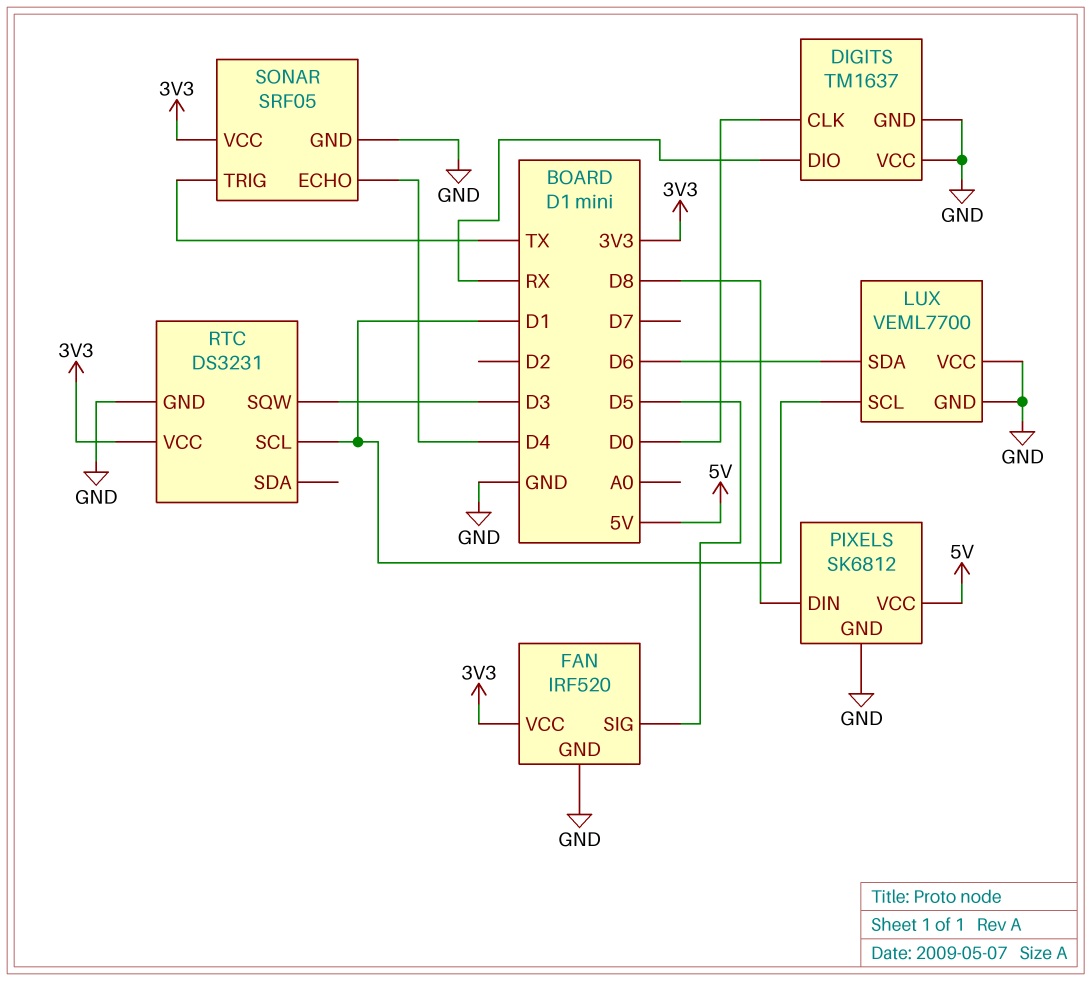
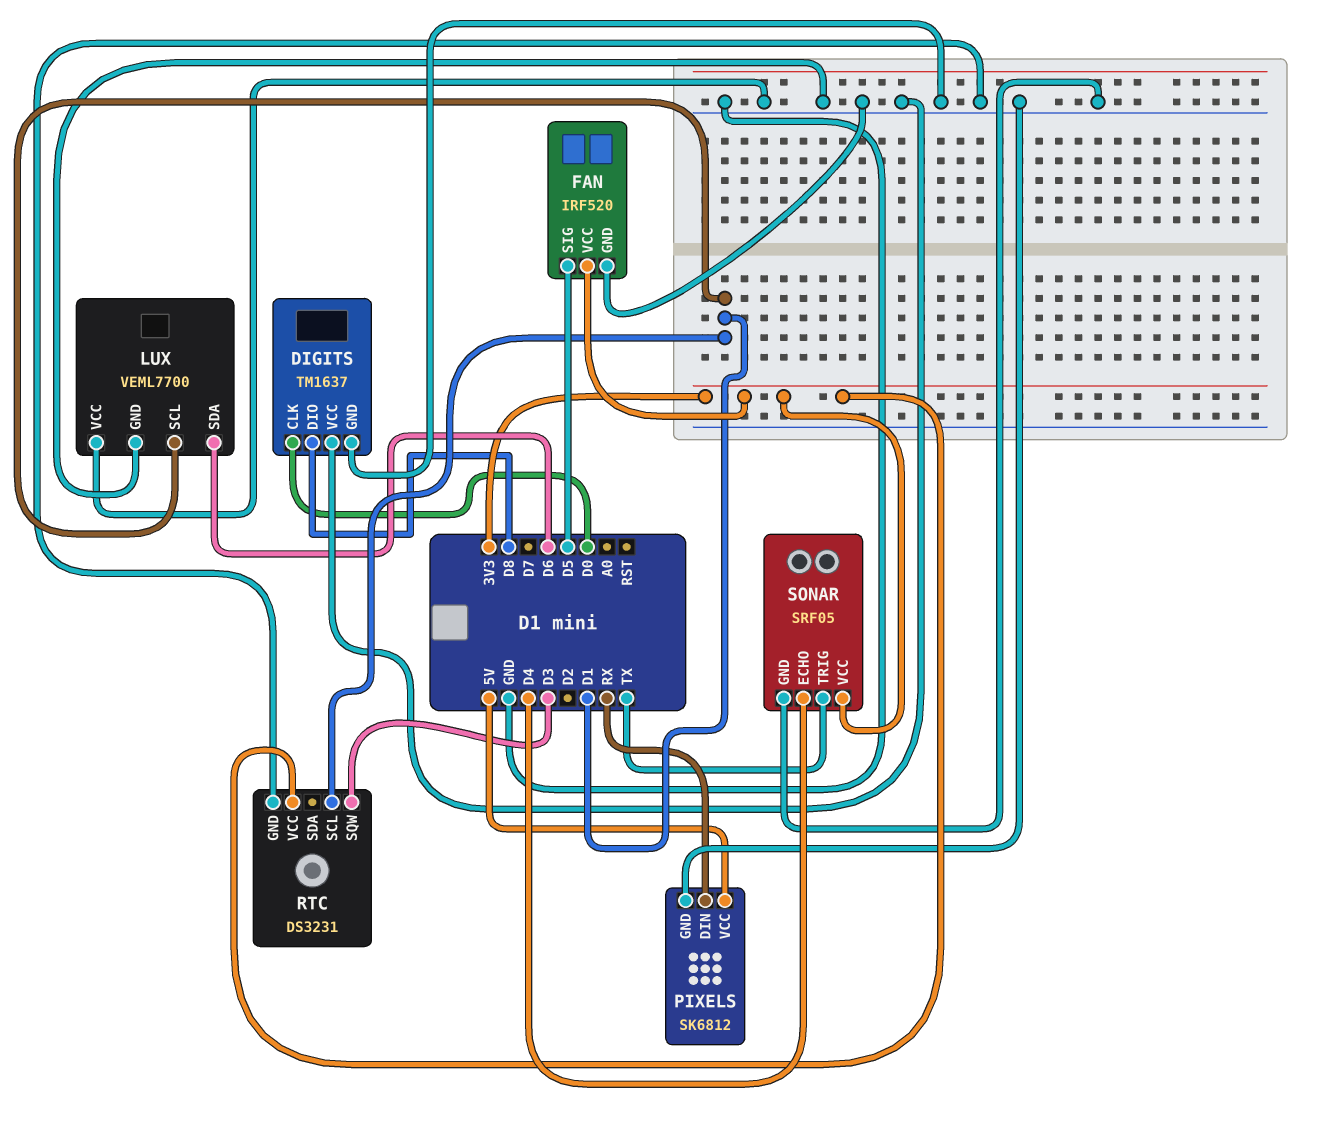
DIGITS pin DIO: RX -> D8
PIXELS pin DIN: D8 -> RX

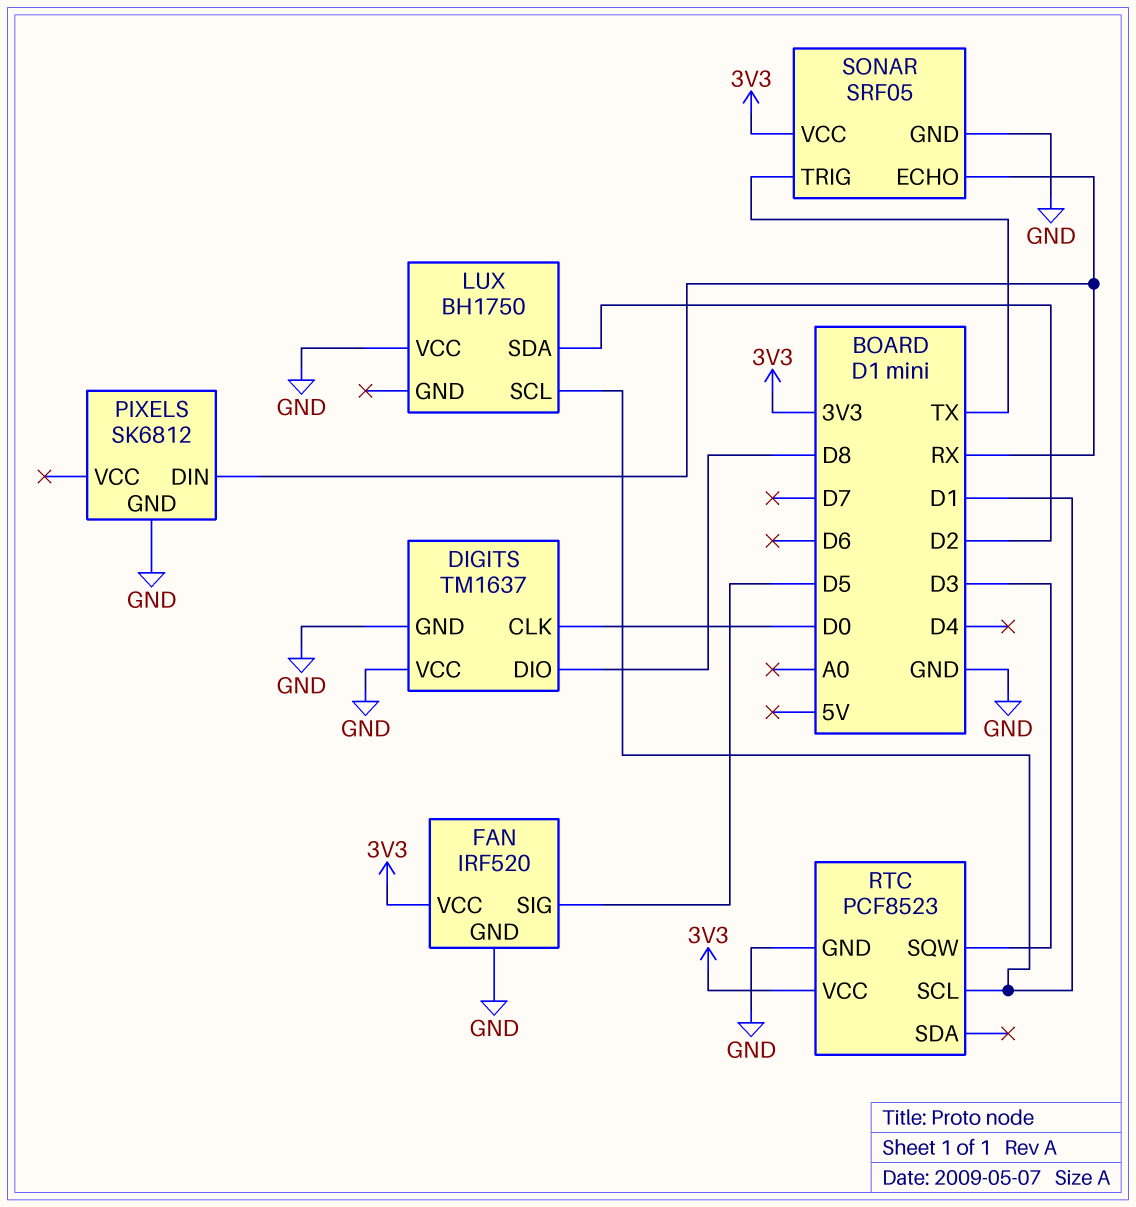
LUX: VEML7700 -> BH1750
LUX pin GND: GND -> none
LUX pin SDA: D6 -> D2
PIXELS pin VCC: 5V -> none
RTC: DS3231 -> PCF8523
SONAR pin ECHO: D4 -> RX

